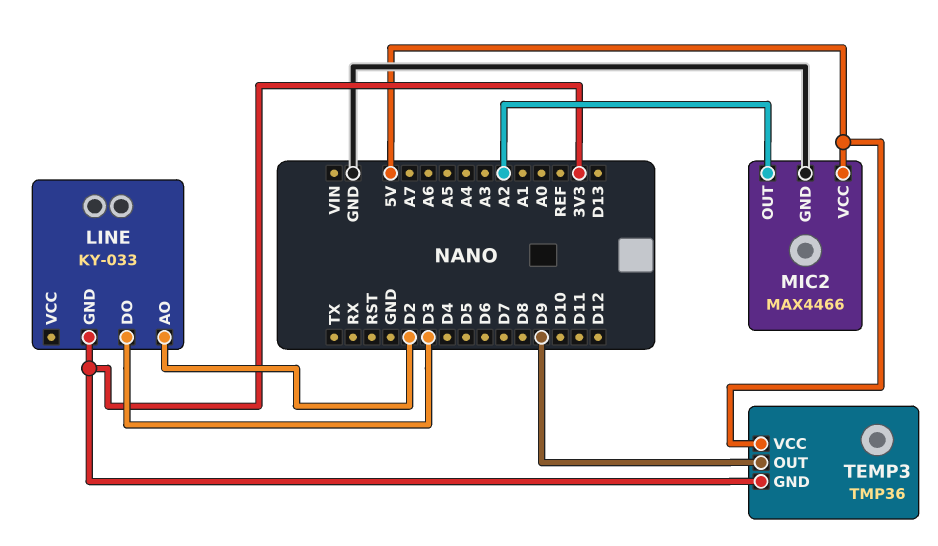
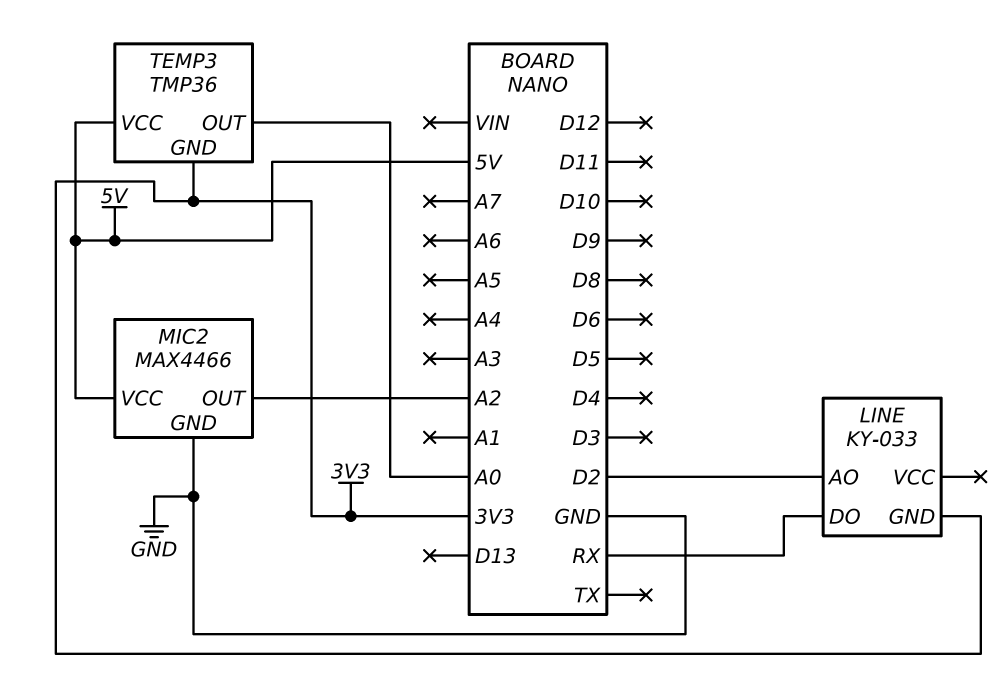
LINE pin DO: D3 -> RX
TEMP3 pin OUT: D9 -> A0

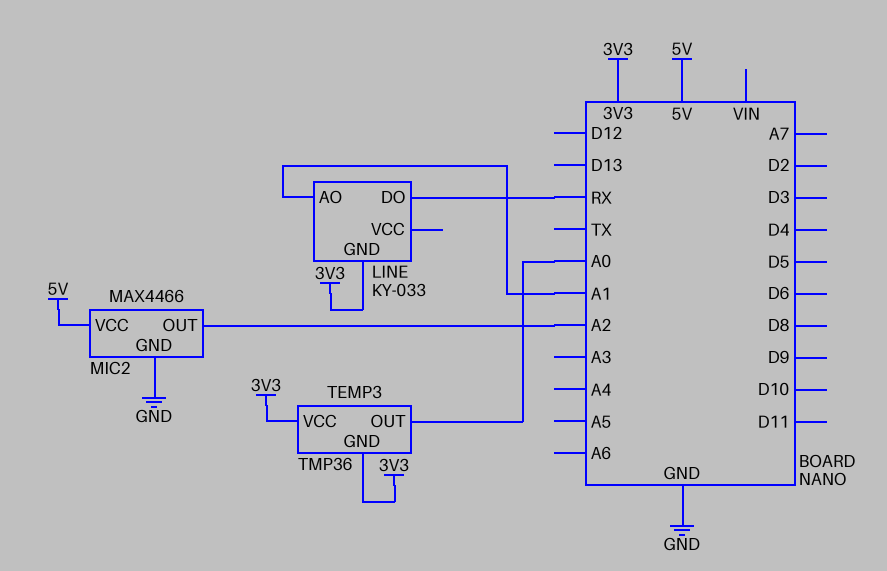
LINE pin AO: D2 -> A1
TEMP3 pin VCC: 5V -> 3V3

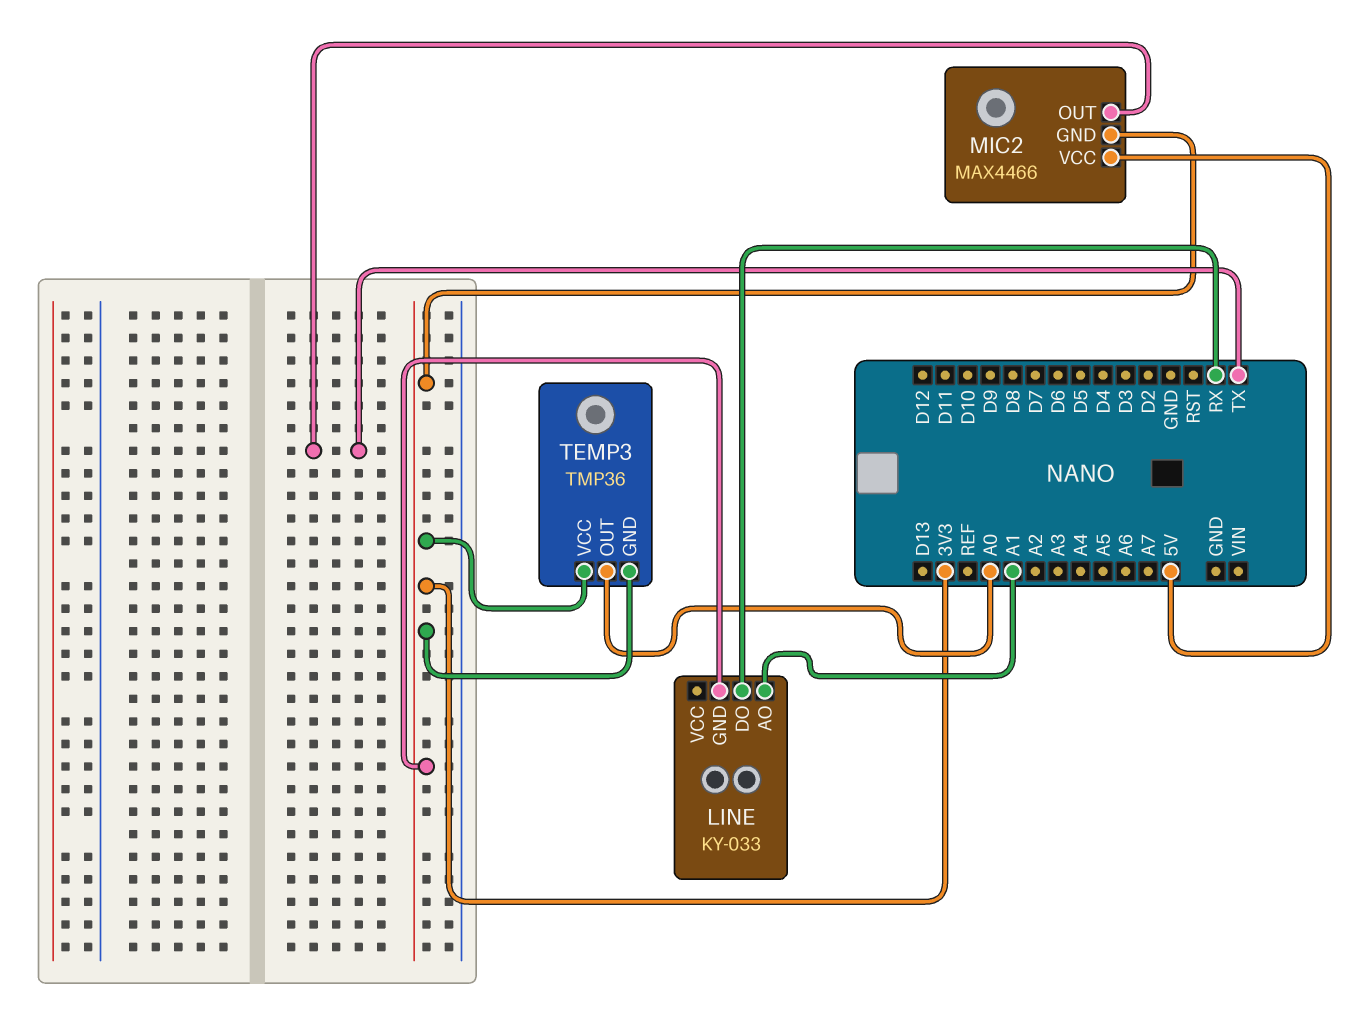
MIC2 pin GND: GND -> 3V3
MIC2 pin OUT: A2 -> TX

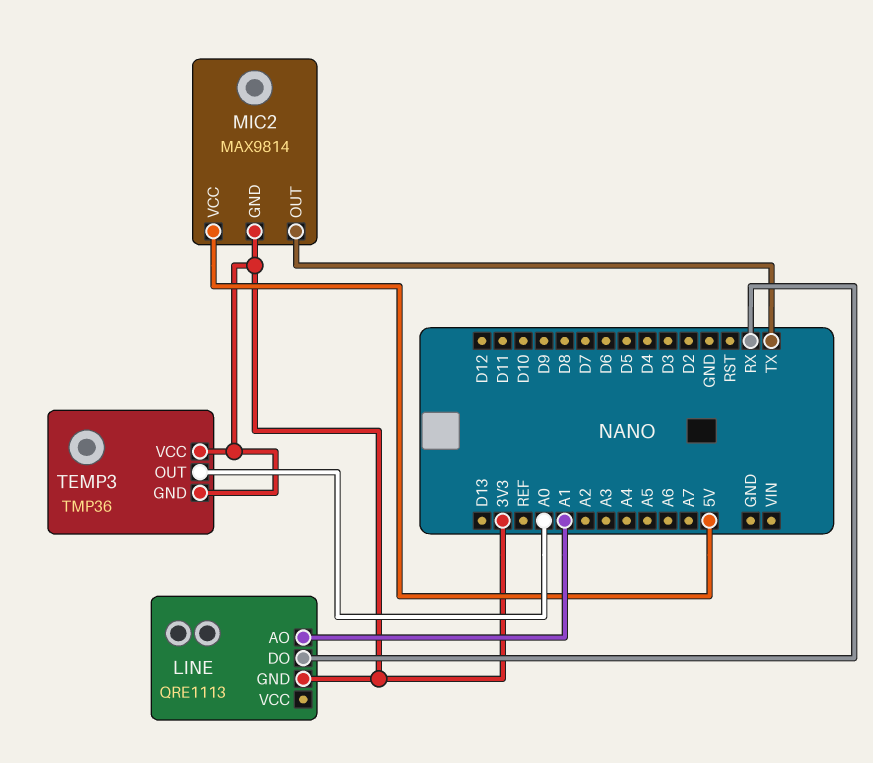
LINE: KY-033 -> QRE1113
MIC2: MAX4466 -> MAX9814

